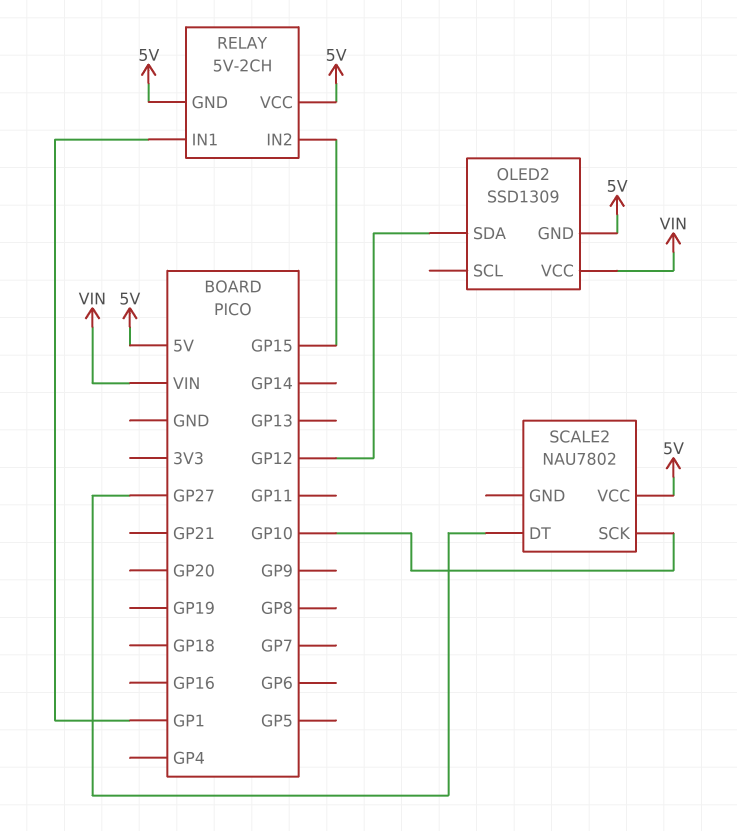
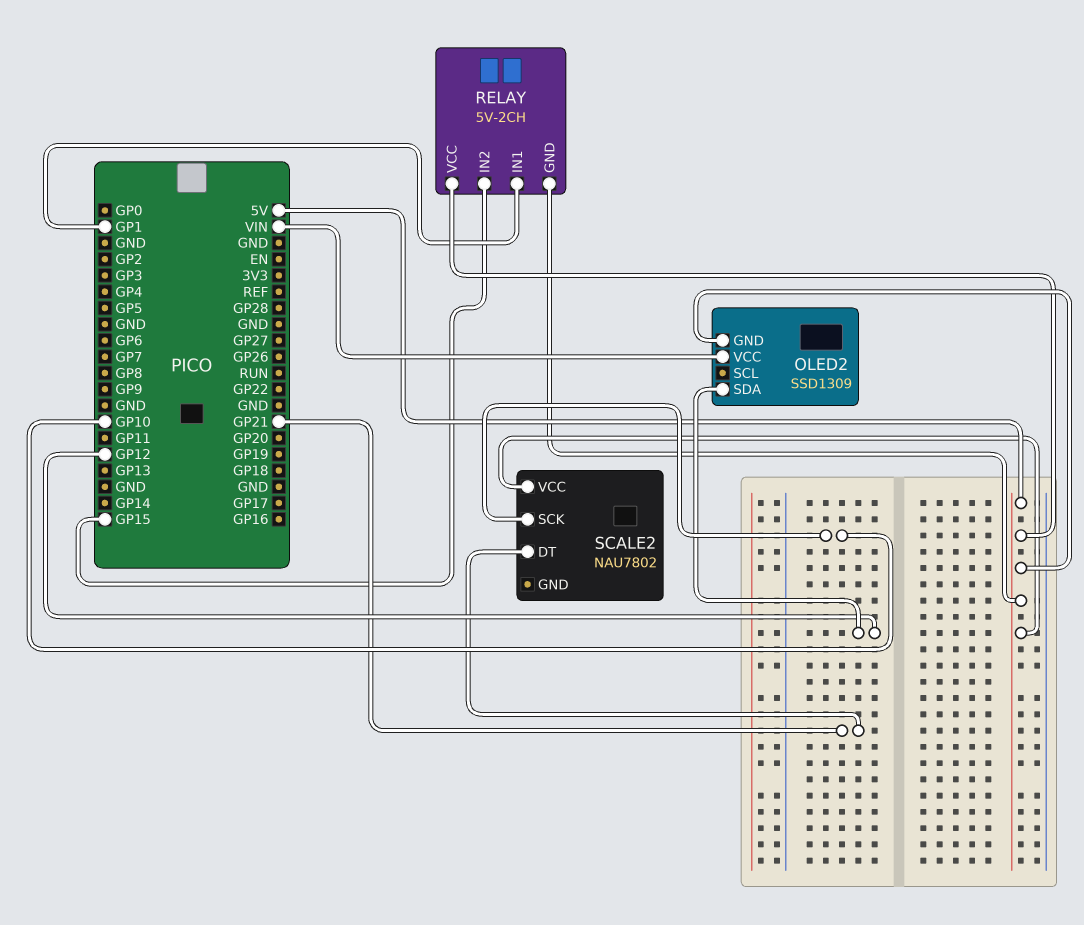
SCALE2 pin DT: GP27 -> GP21

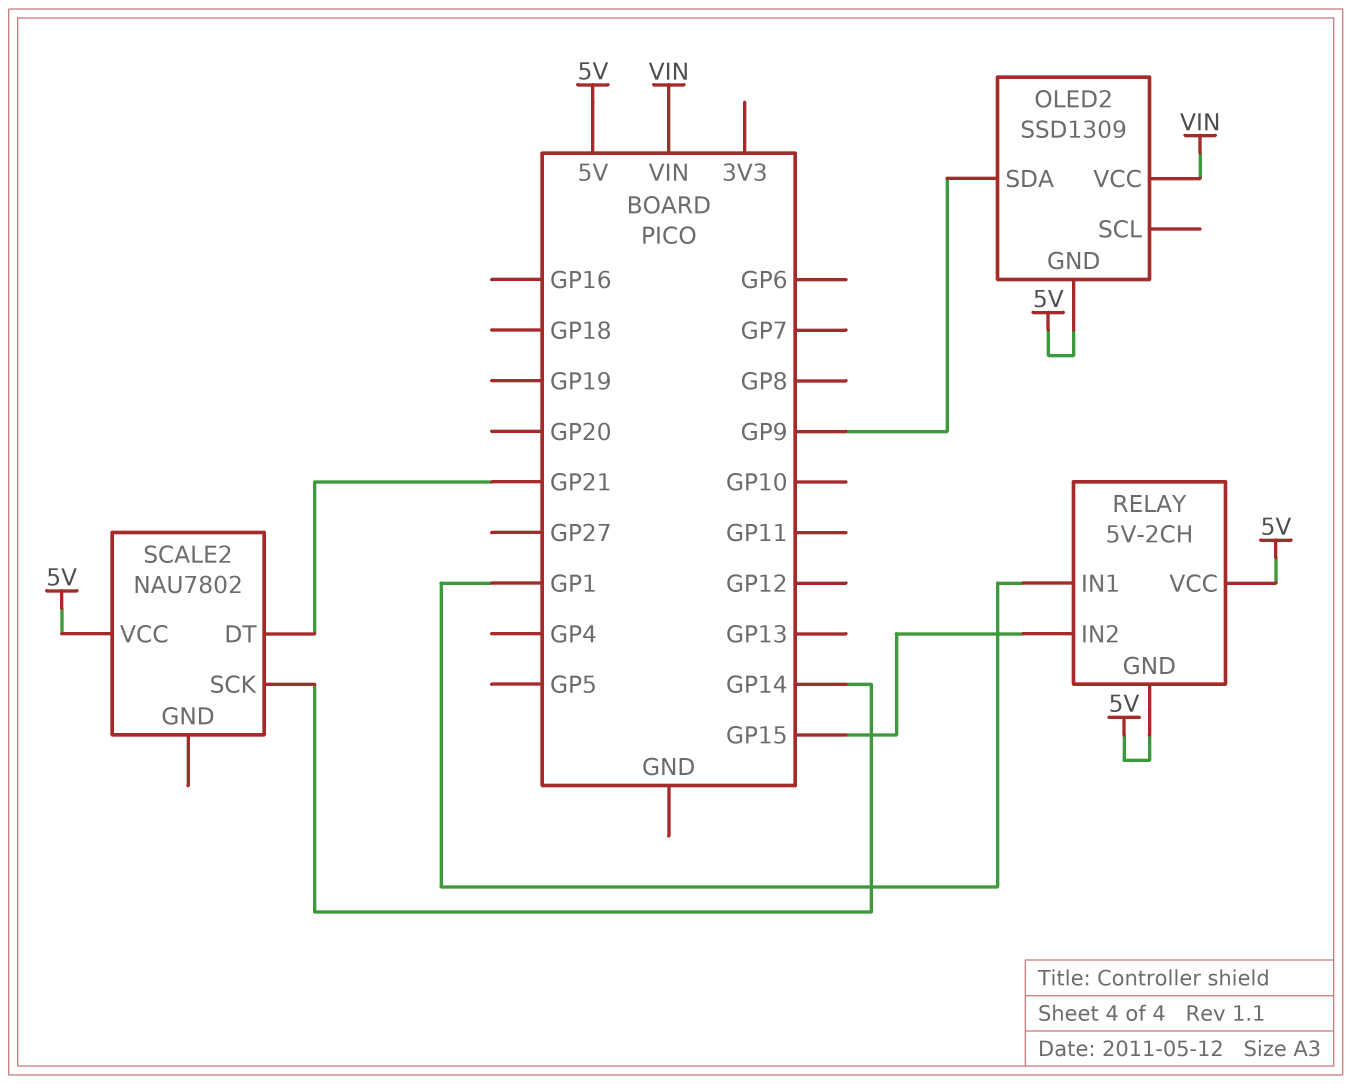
OLED2 pin SDA: GP12 -> GP9
SCALE2 pin SCK: GP10 -> GP14

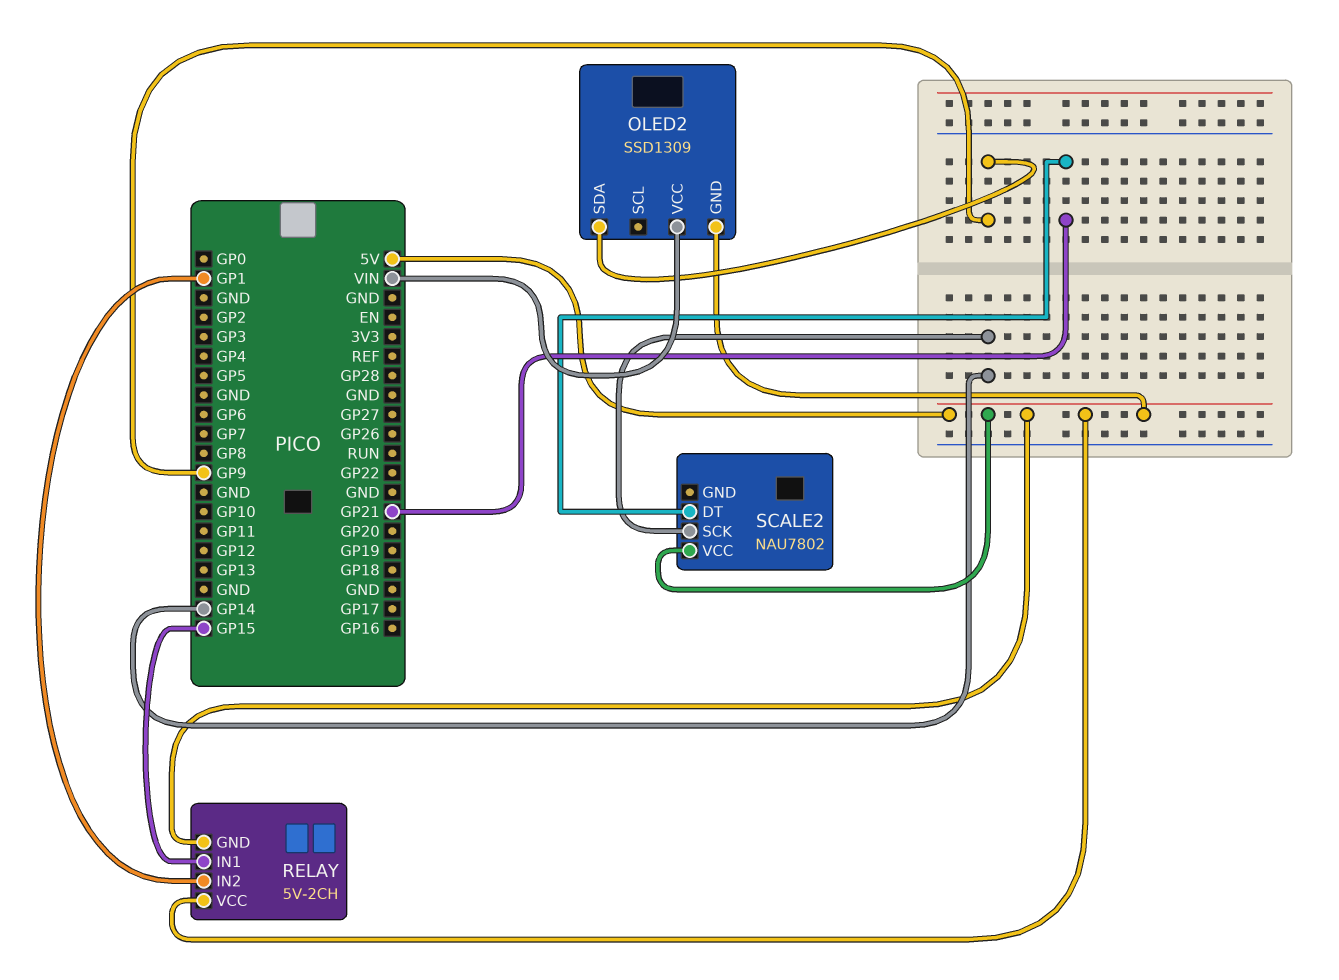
RELAY pin IN1: GP1 -> GP15
RELAY pin IN2: GP15 -> GP1

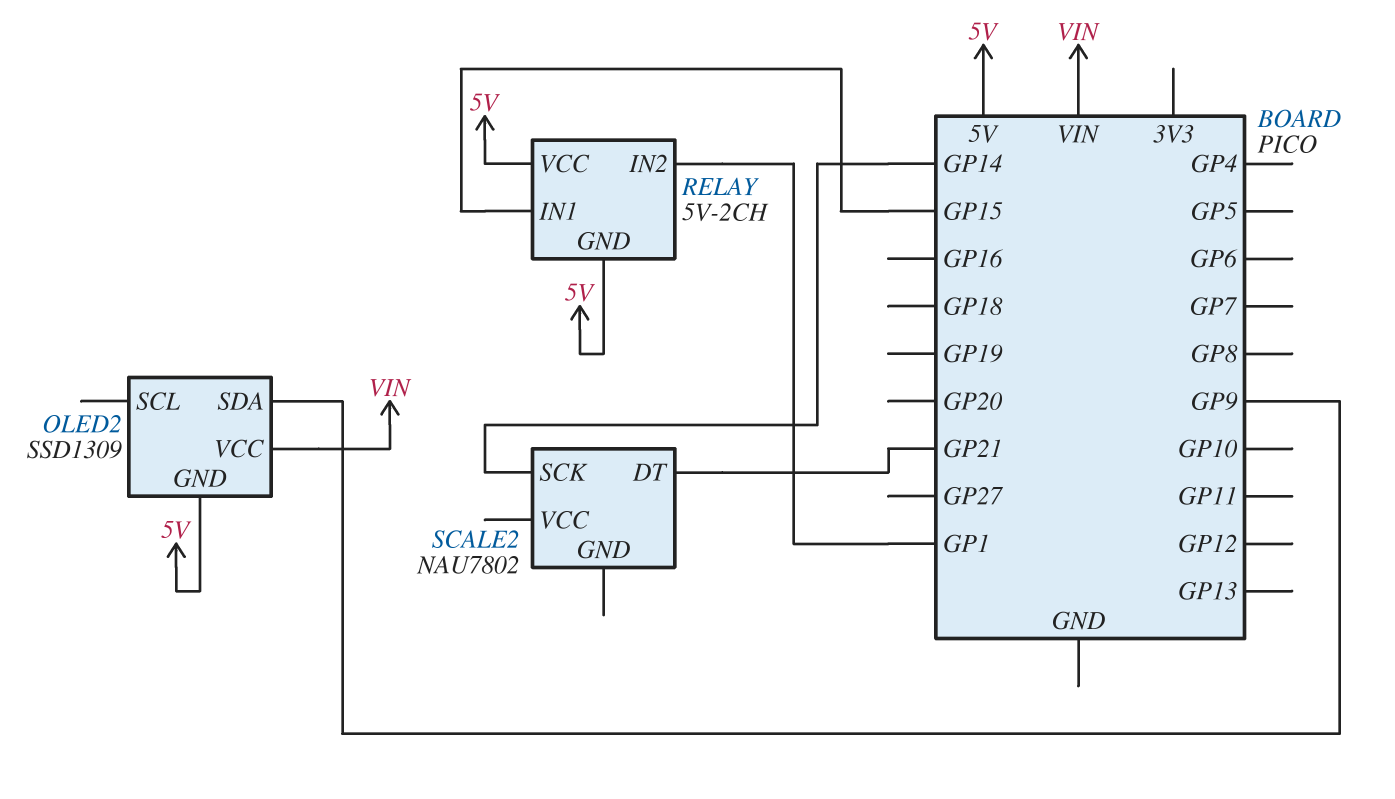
SCALE2 pin VCC: 5V -> none

